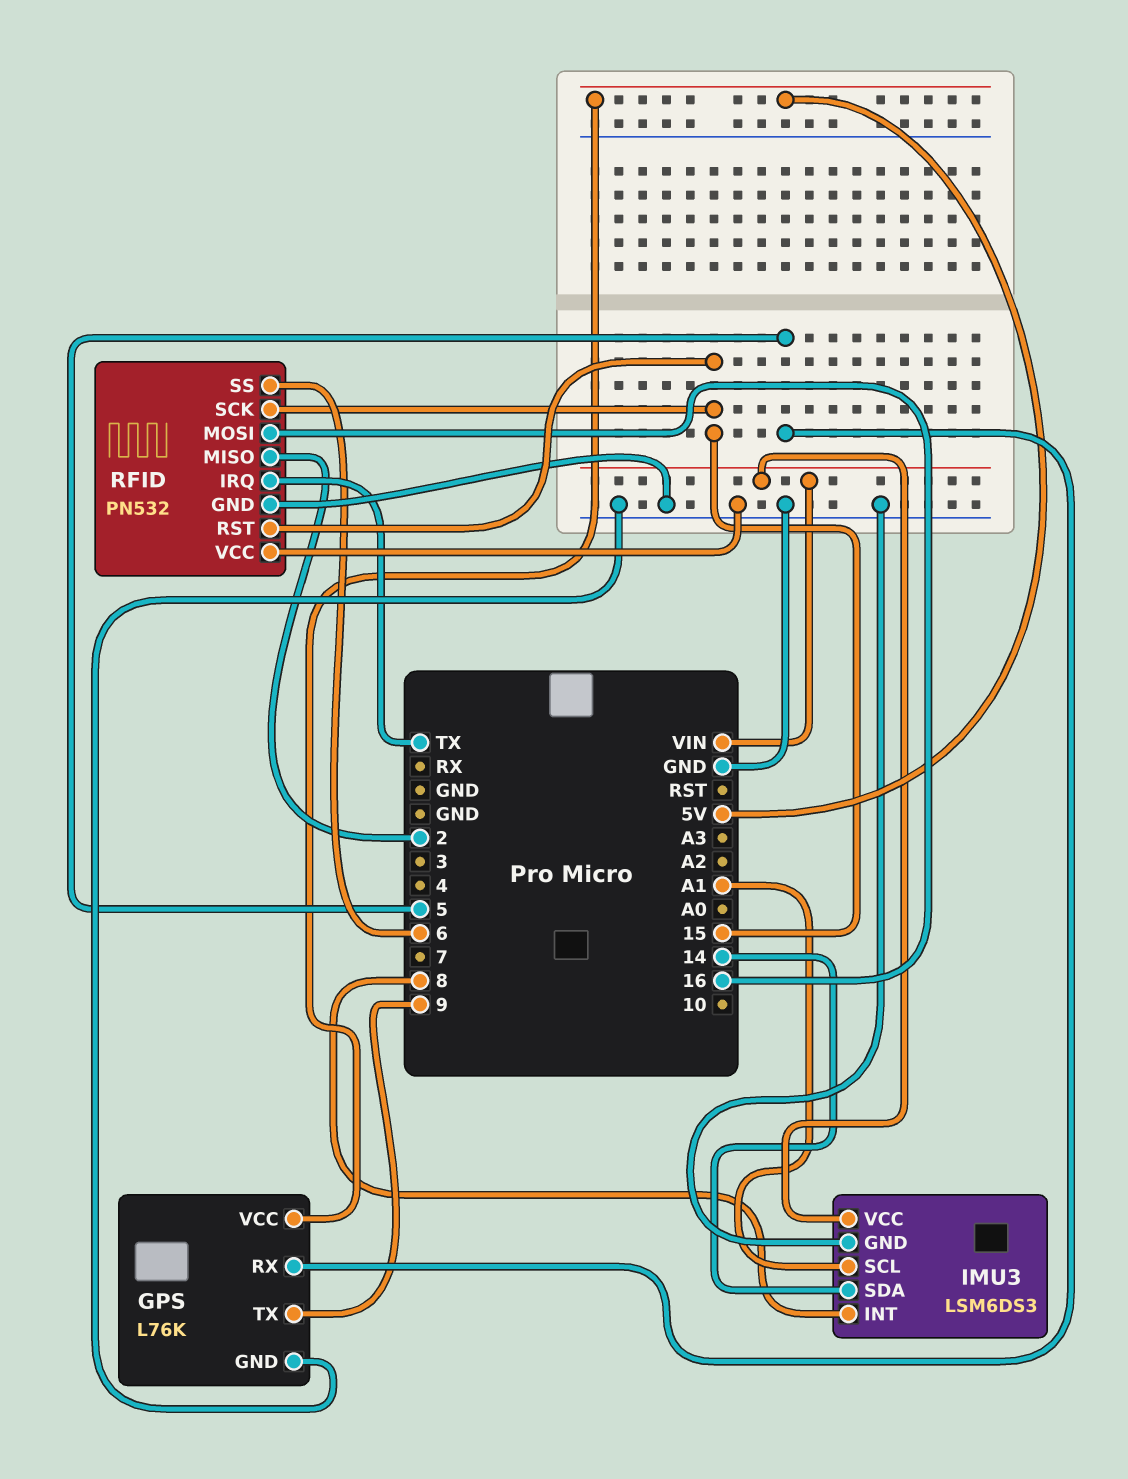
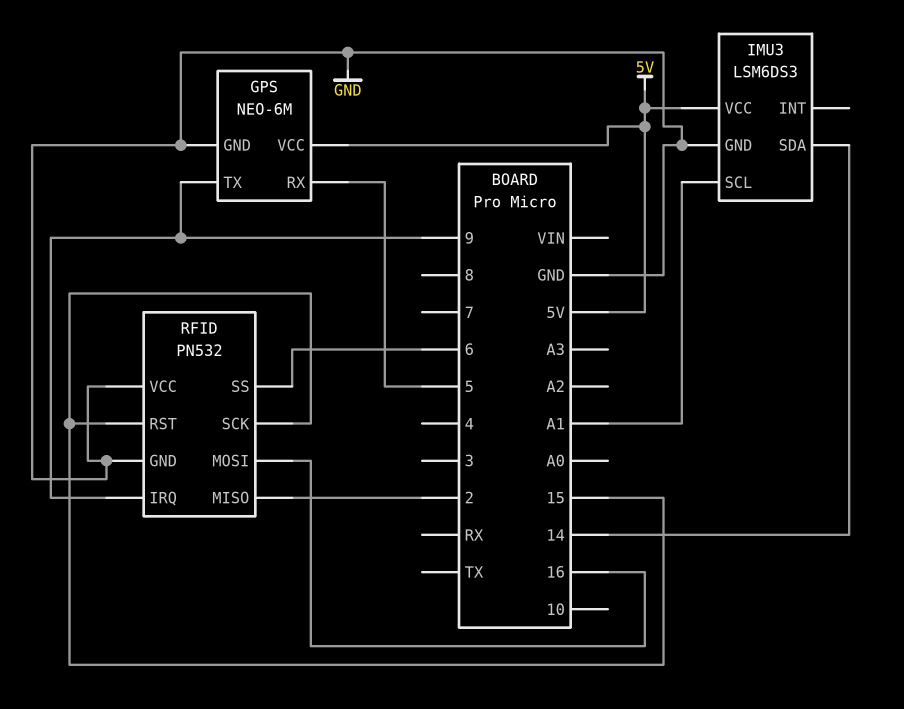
GPS: L76K -> NEO-6M
IMU3 pin INT: 8 -> none
IMU3 pin VCC: VIN -> 5V
RFID pin IRQ: TX -> 9

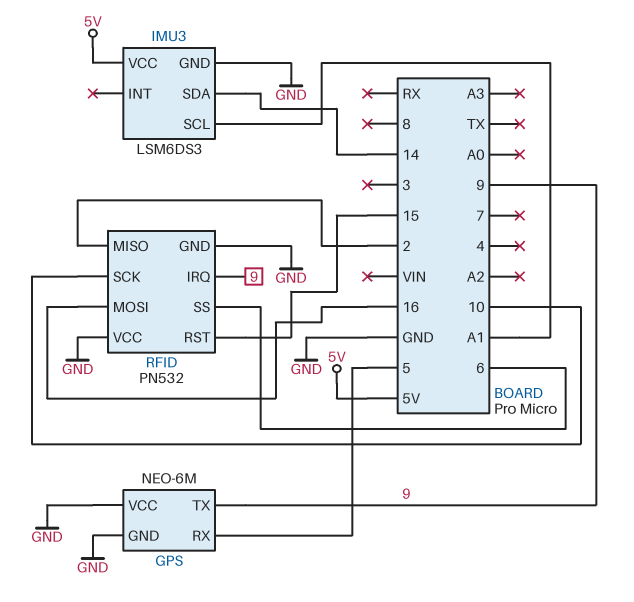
GPS pin VCC: 5V -> GND
RFID pin SCK: 15 -> 10

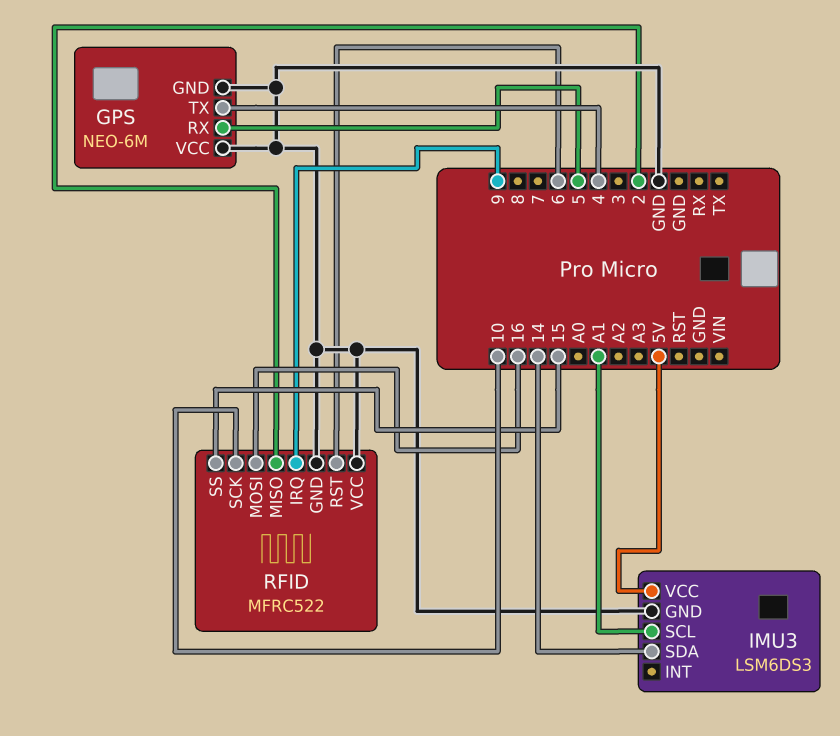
GPS pin TX: 9 -> 4
RFID: PN532 -> MFRC522
RFID pin RST: 15 -> 6
RFID pin SS: 6 -> 15

